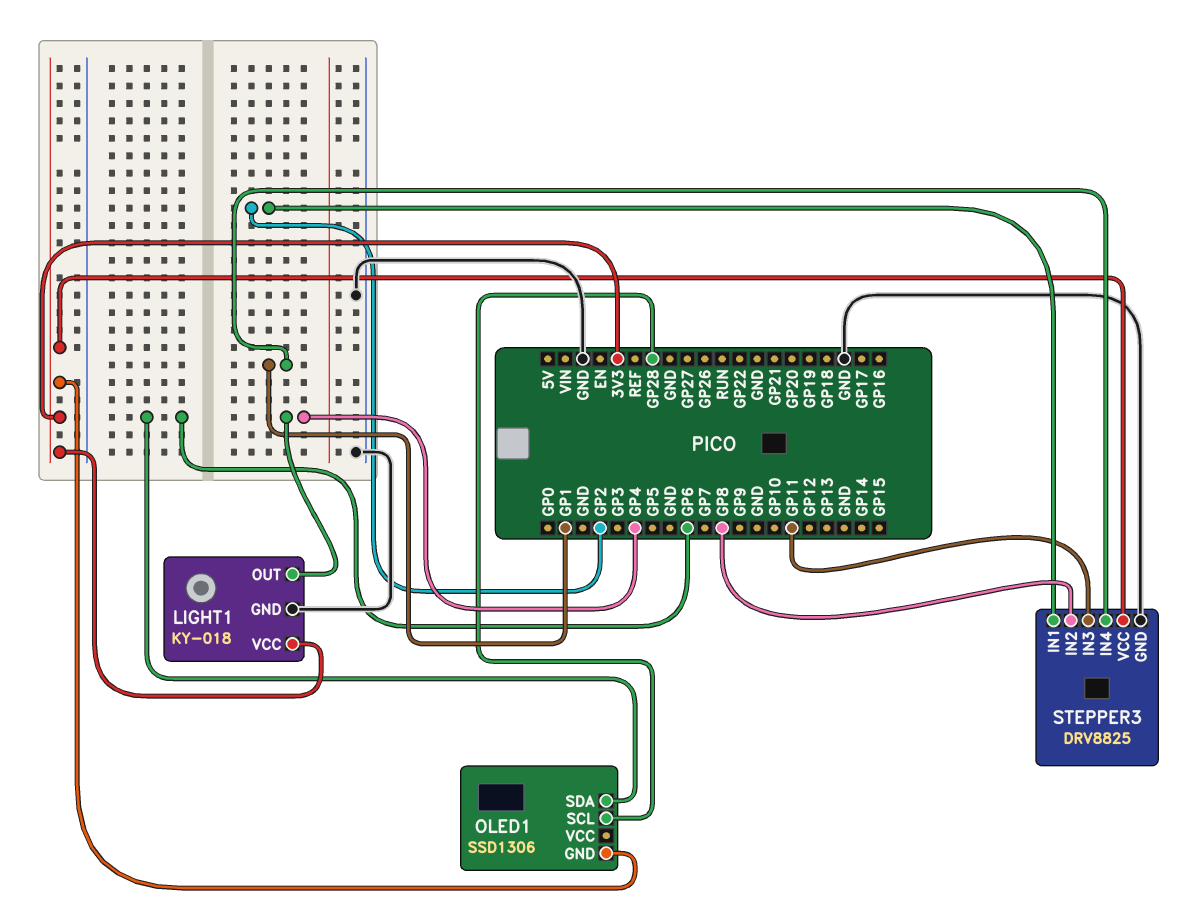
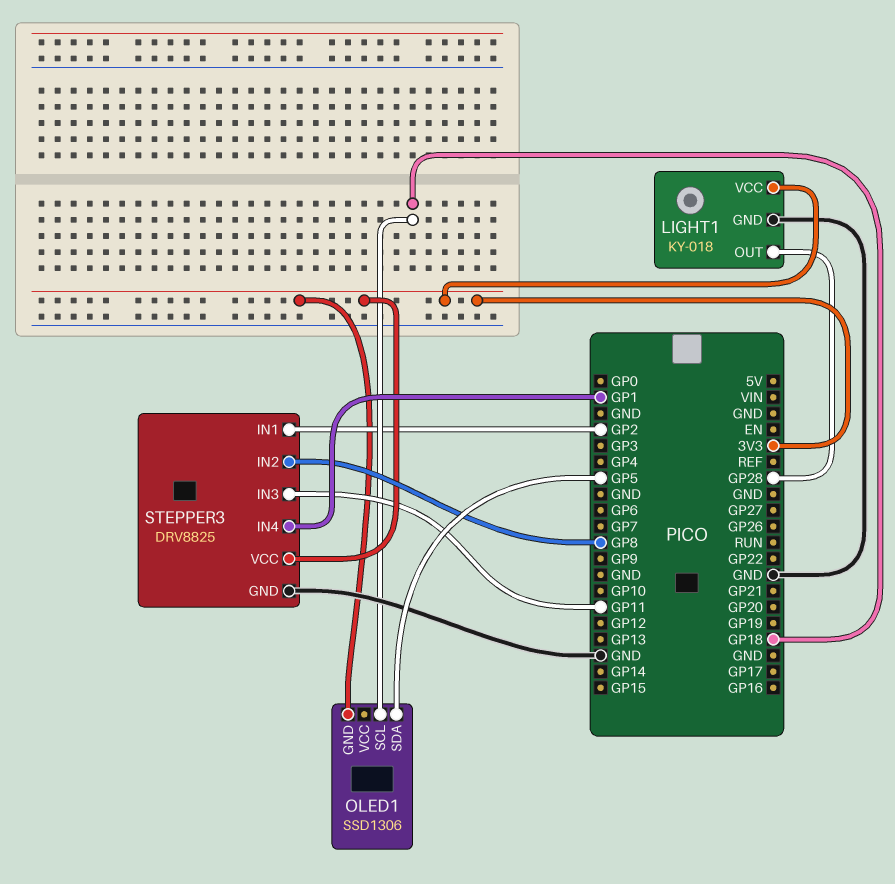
LIGHT1 pin OUT: GP4 -> GP28
OLED1 pin SCL: GP28 -> GP18
OLED1 pin SDA: GP6 -> GP5

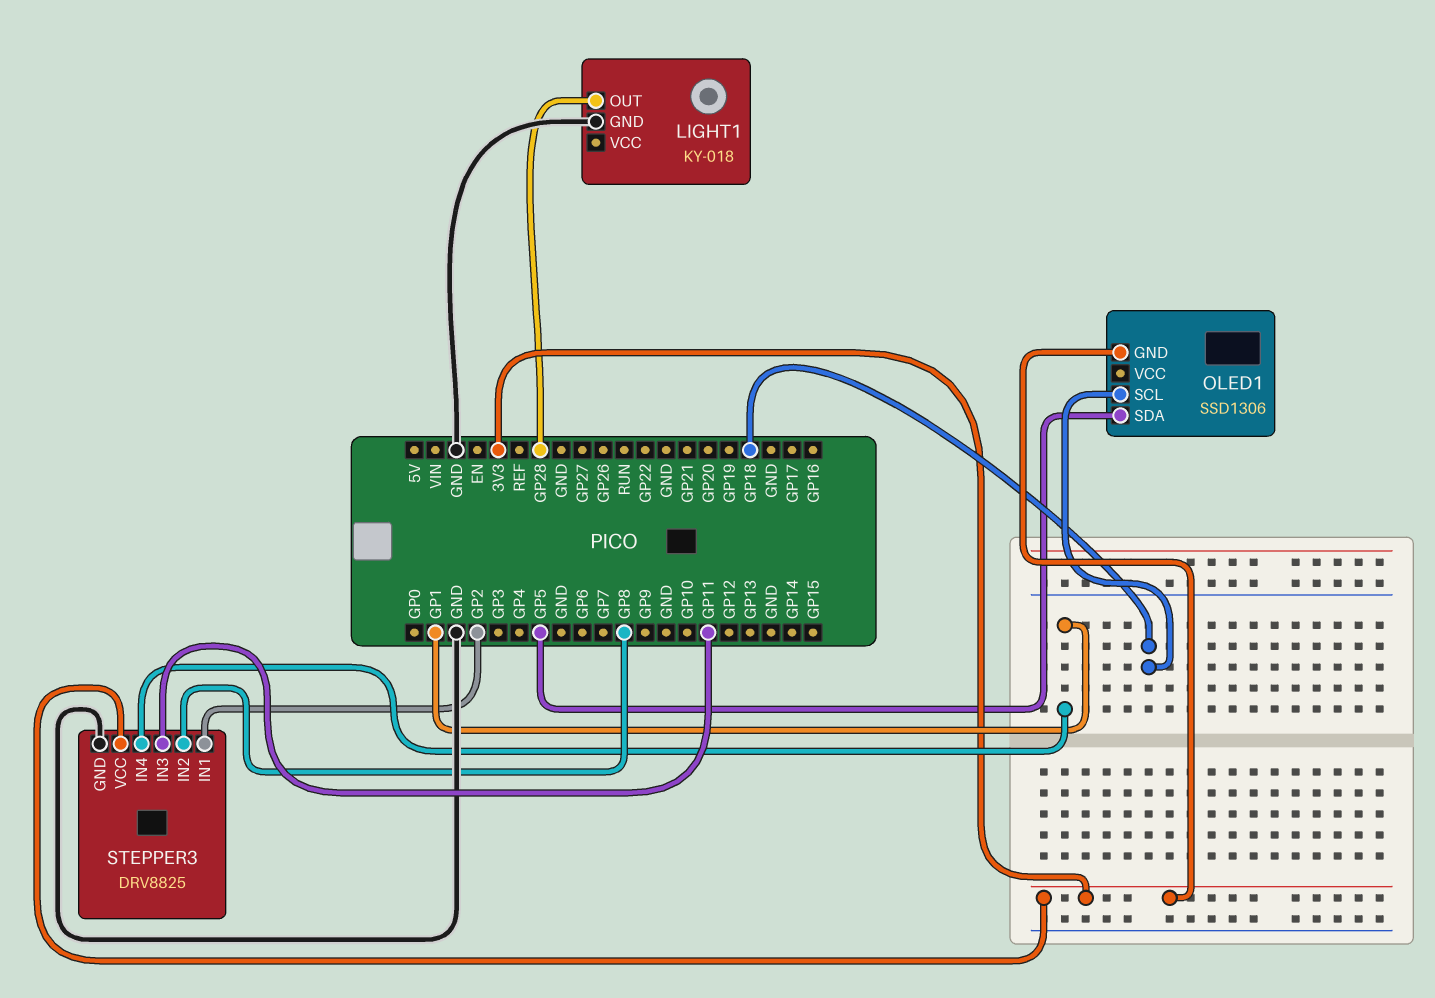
LIGHT1 pin VCC: 3V3 -> none

